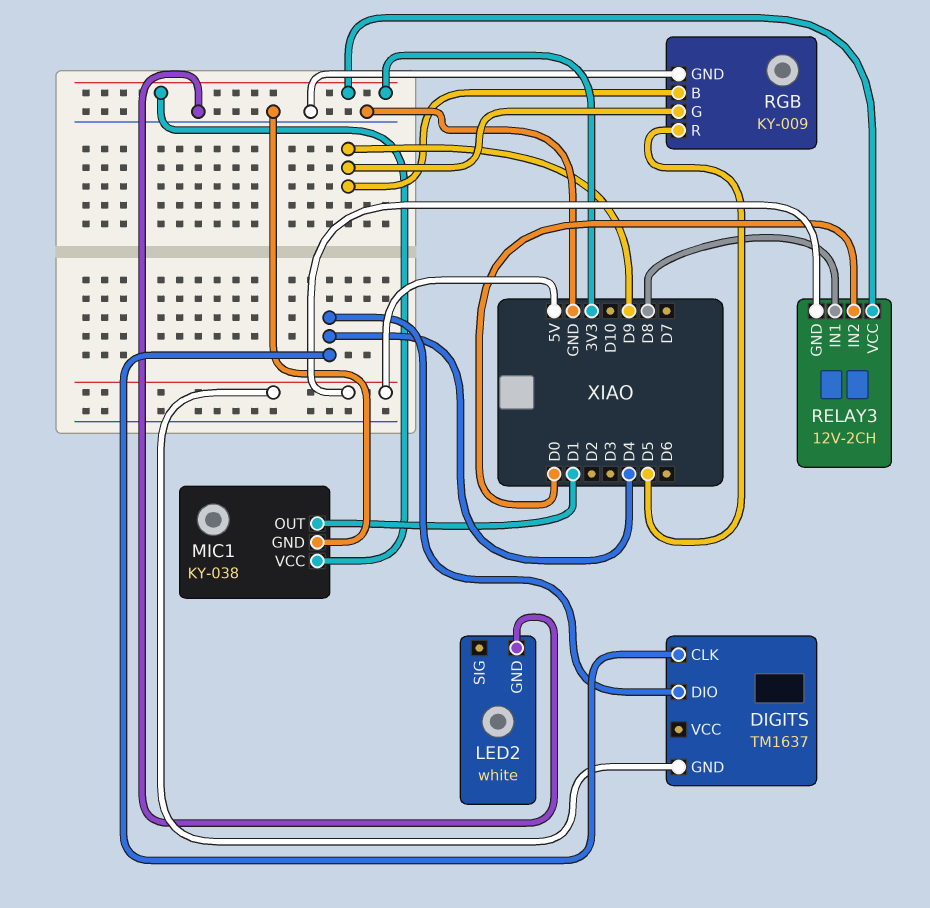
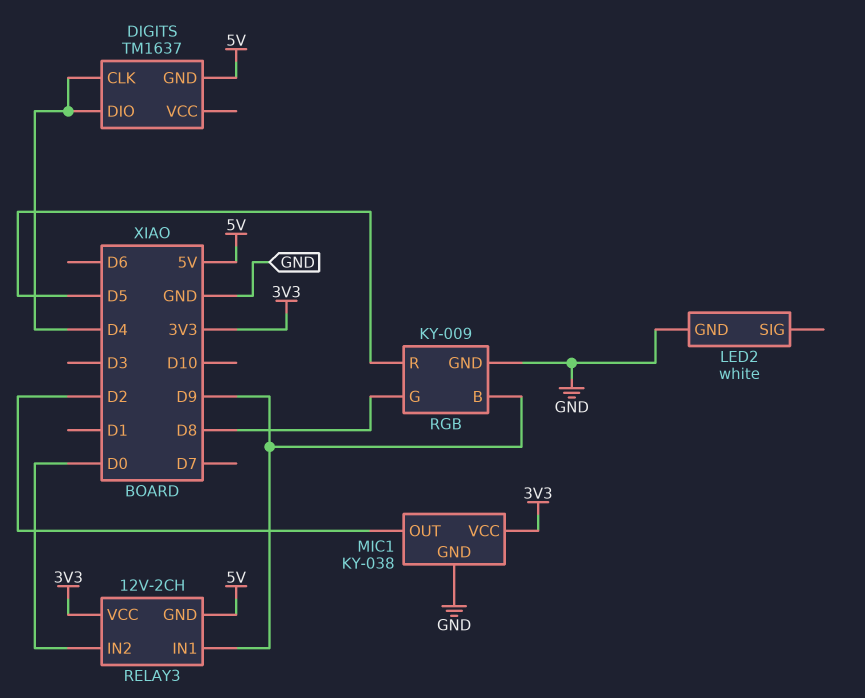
MIC1 pin OUT: D1 -> D2
RELAY3 pin IN1: D8 -> D9
RGB pin G: D9 -> D8

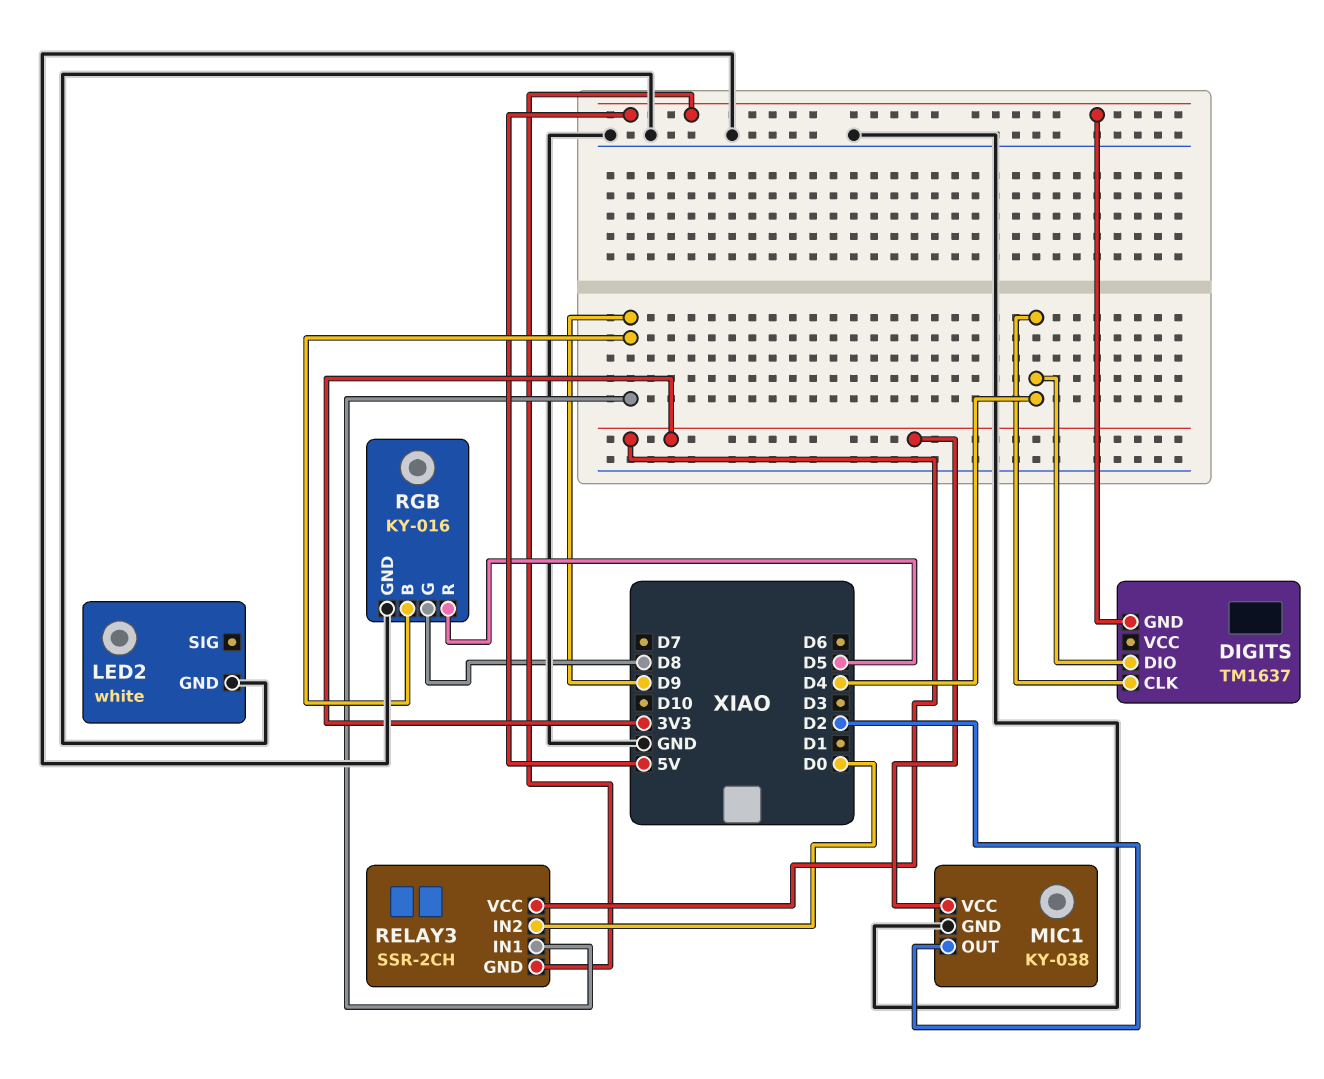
RELAY3: 12V-2CH -> SSR-2CH
RGB: KY-009 -> KY-016

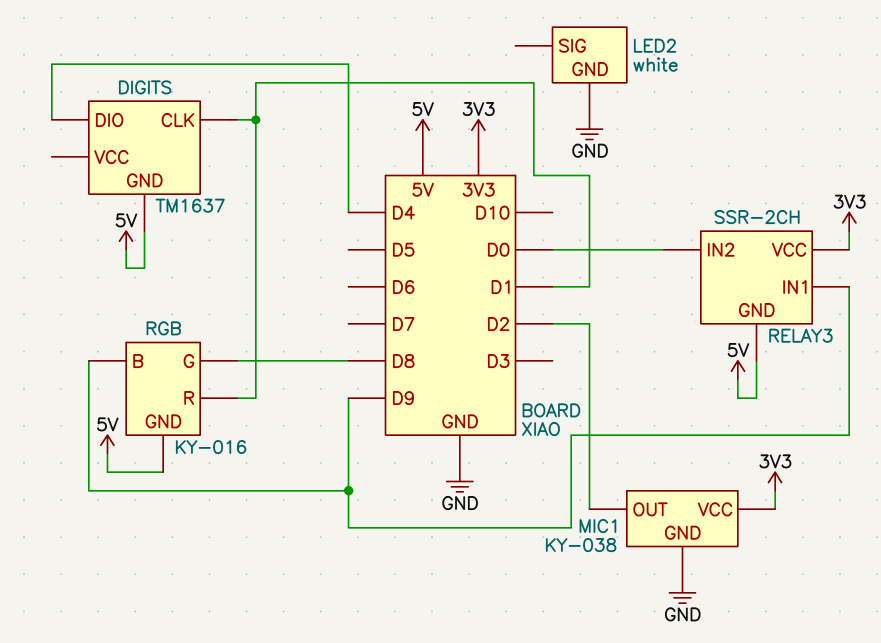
DIGITS pin CLK: D4 -> D1
RGB pin GND: GND -> 5V
RGB pin R: D5 -> D1

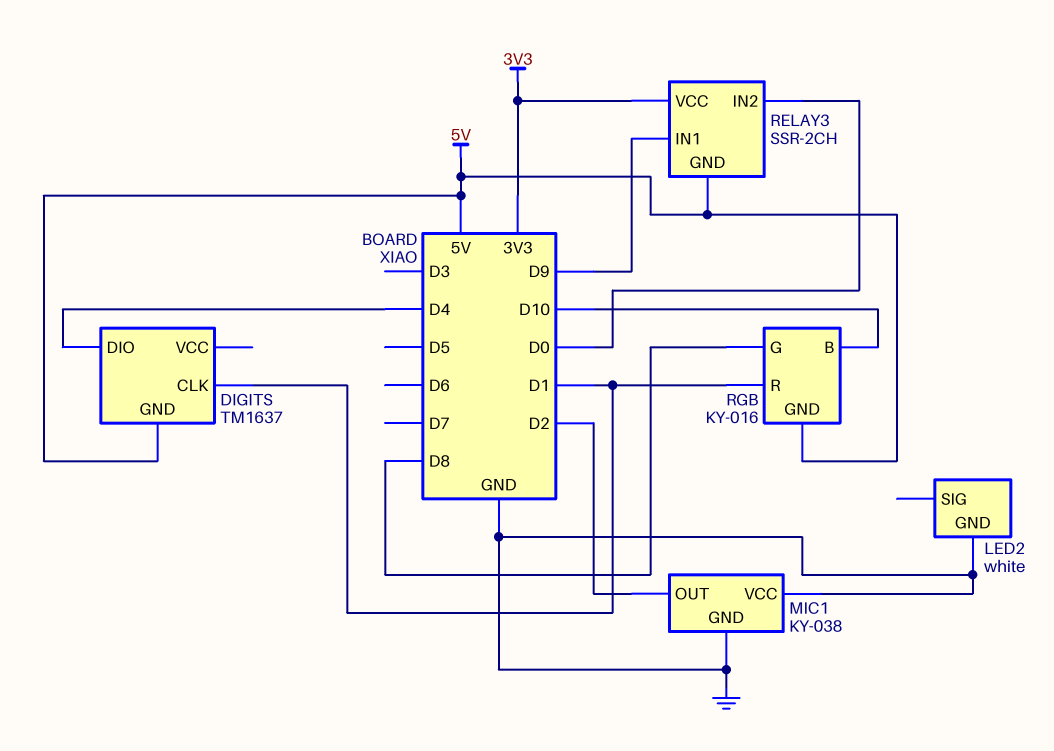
MIC1 pin VCC: 3V3 -> GND
RGB pin B: D9 -> D10

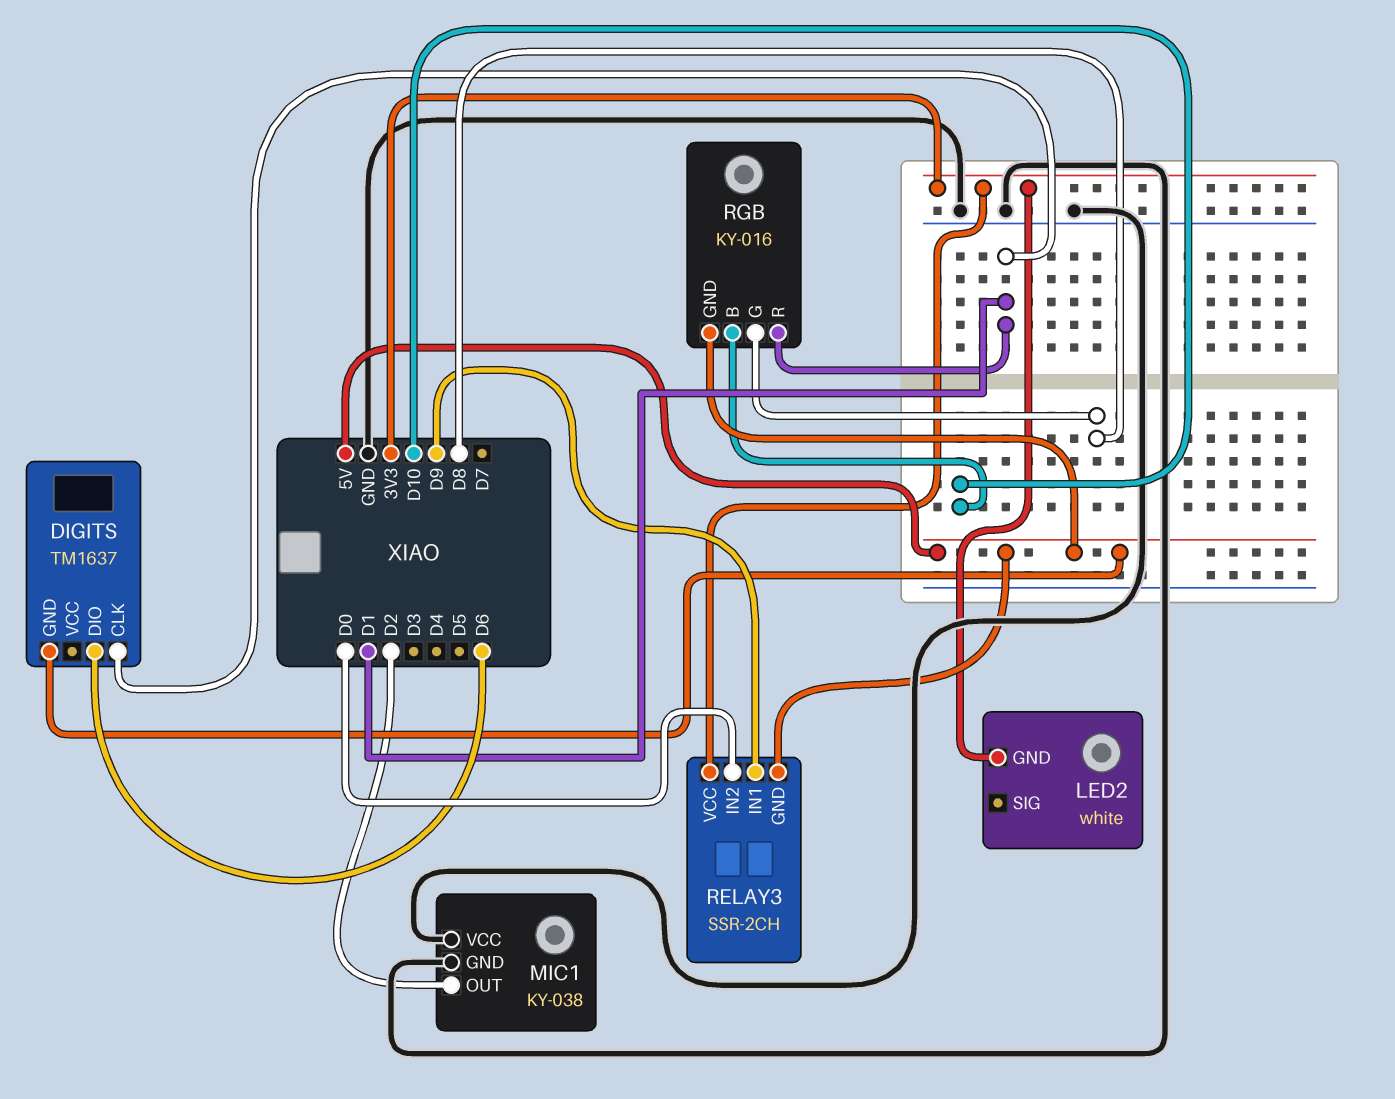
DIGITS pin DIO: D4 -> D6
LED2 pin GND: GND -> 3V3

